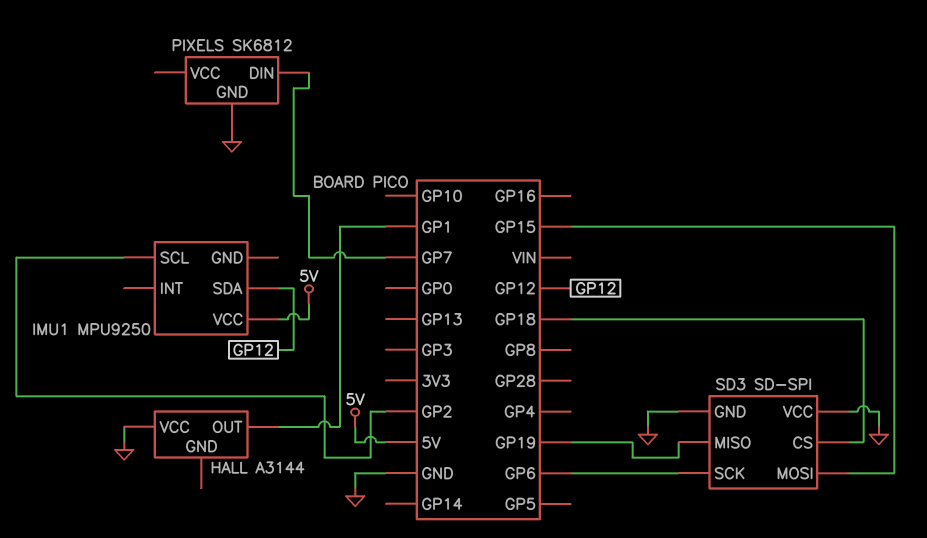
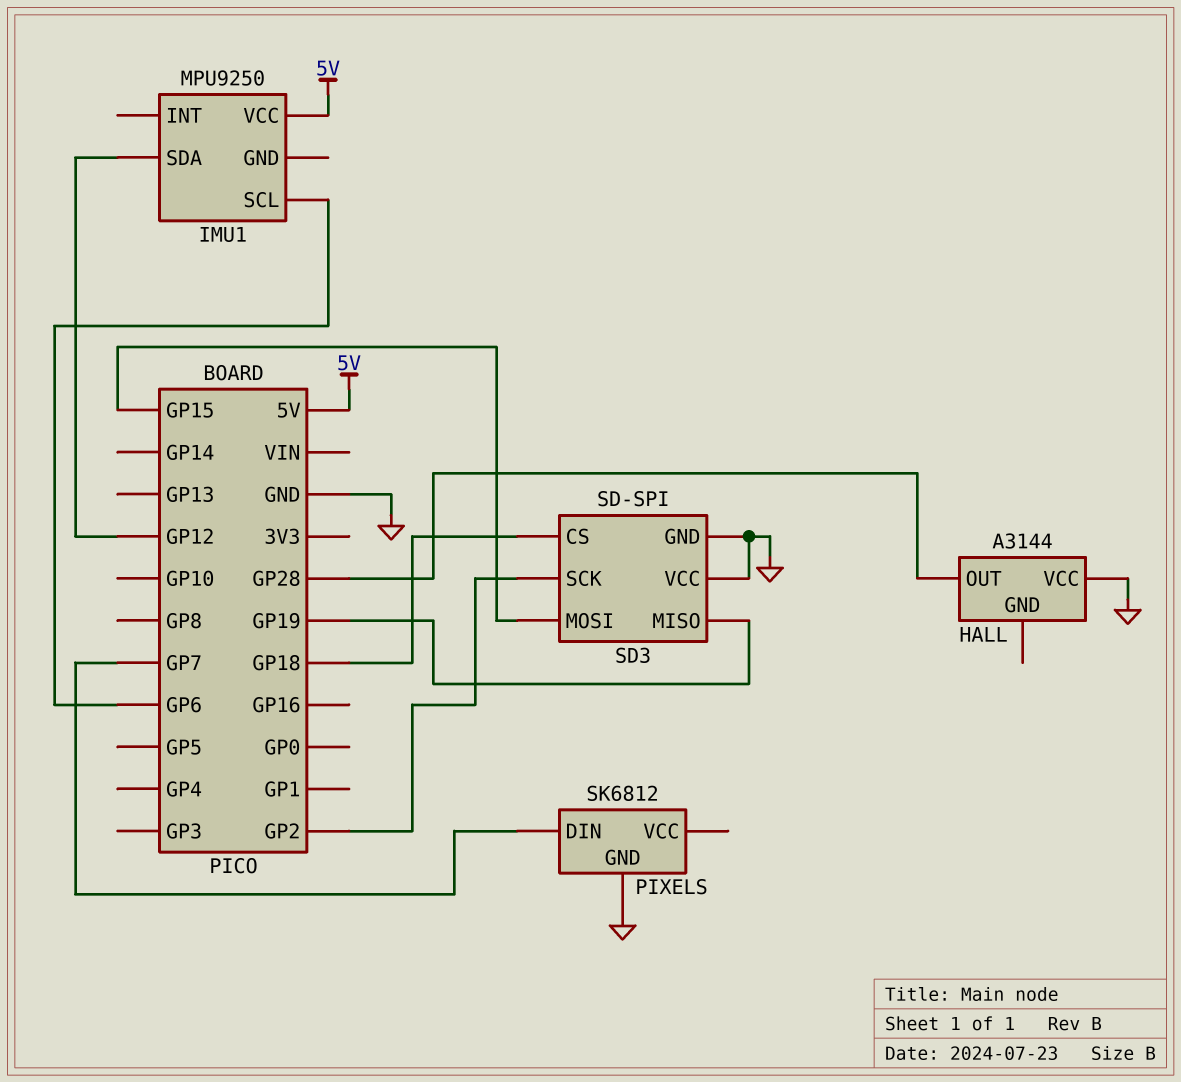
HALL pin OUT: GP1 -> GP28
IMU1 pin SCL: GP2 -> GP6
SD3 pin SCK: GP6 -> GP2

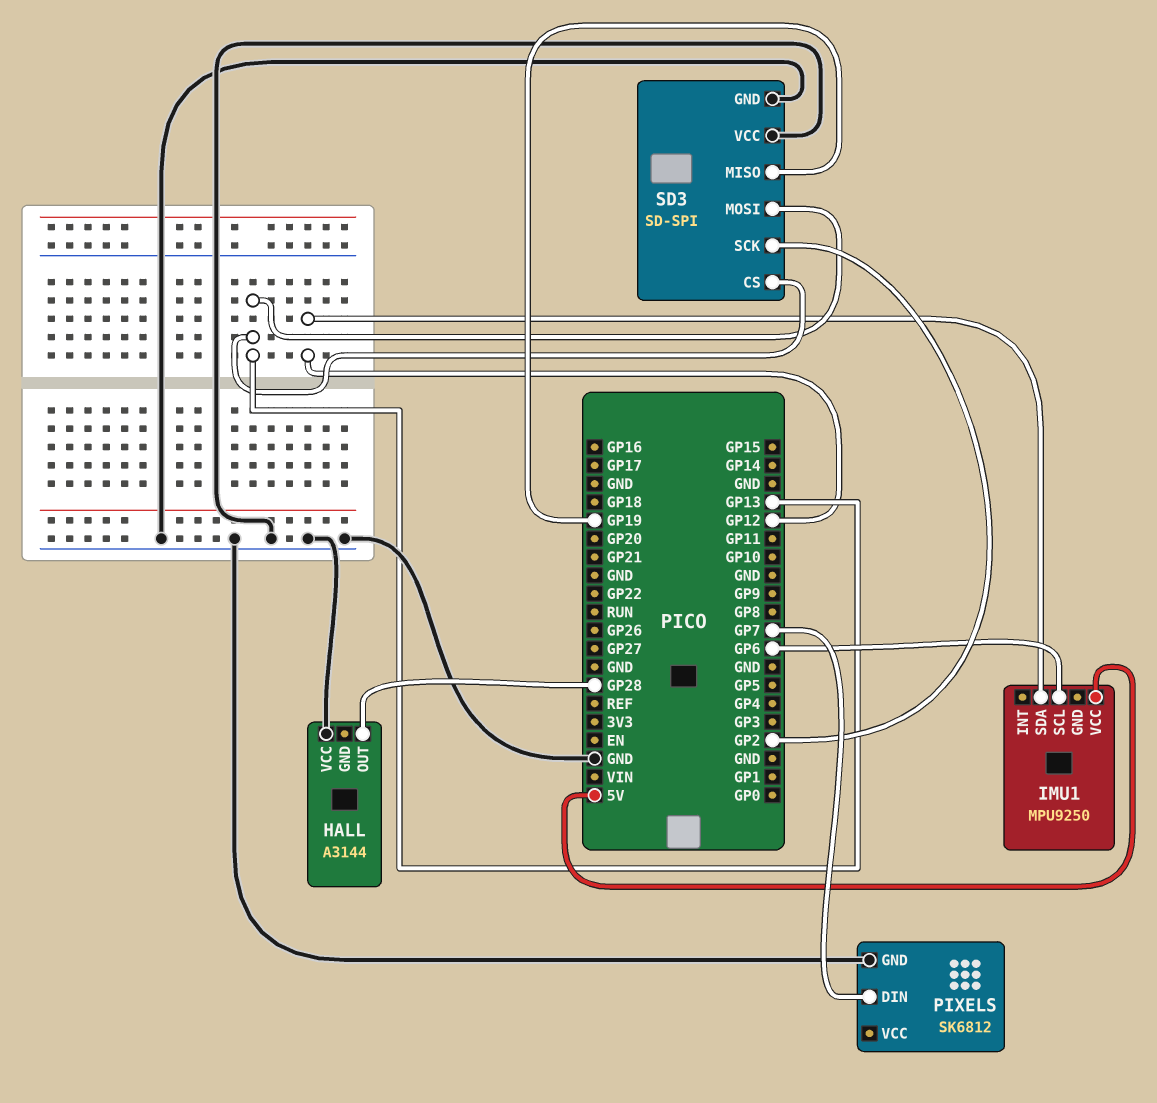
SD3 pin CS: GP18 -> GP13
SD3 pin MOSI: GP15 -> GP13

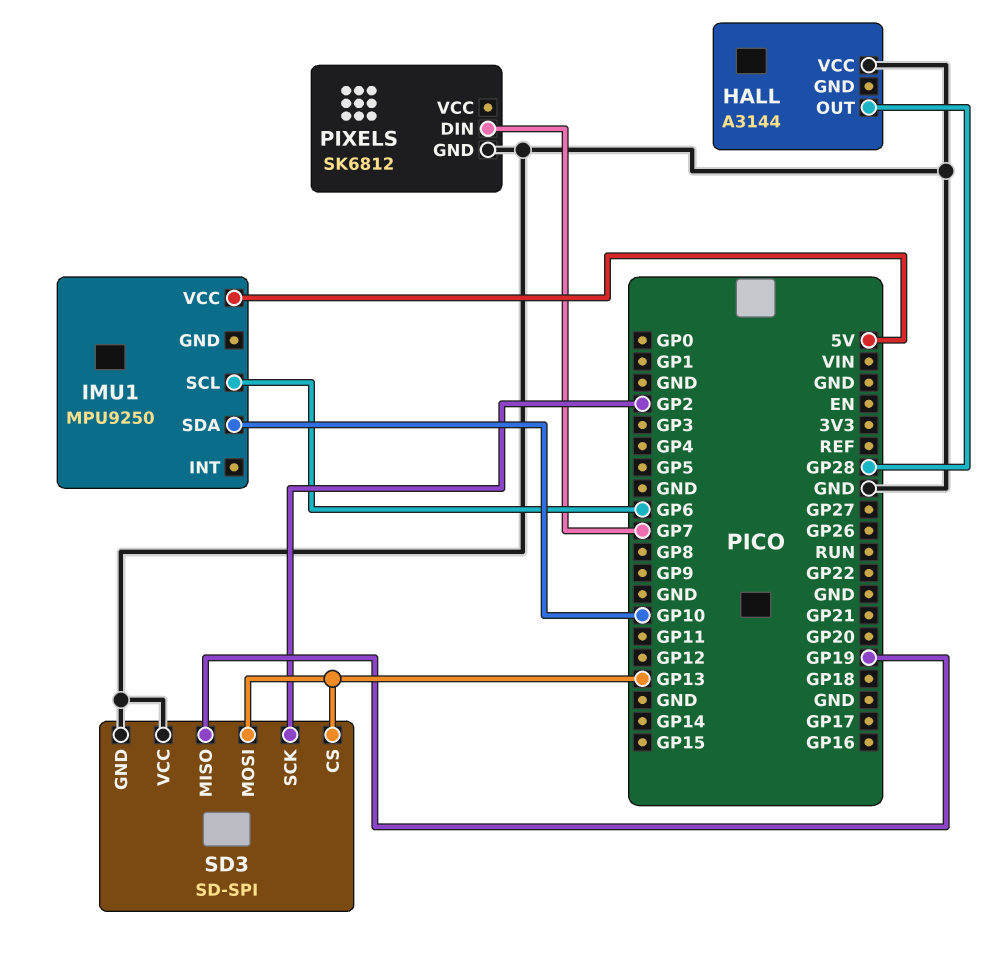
IMU1 pin SDA: GP12 -> GP10

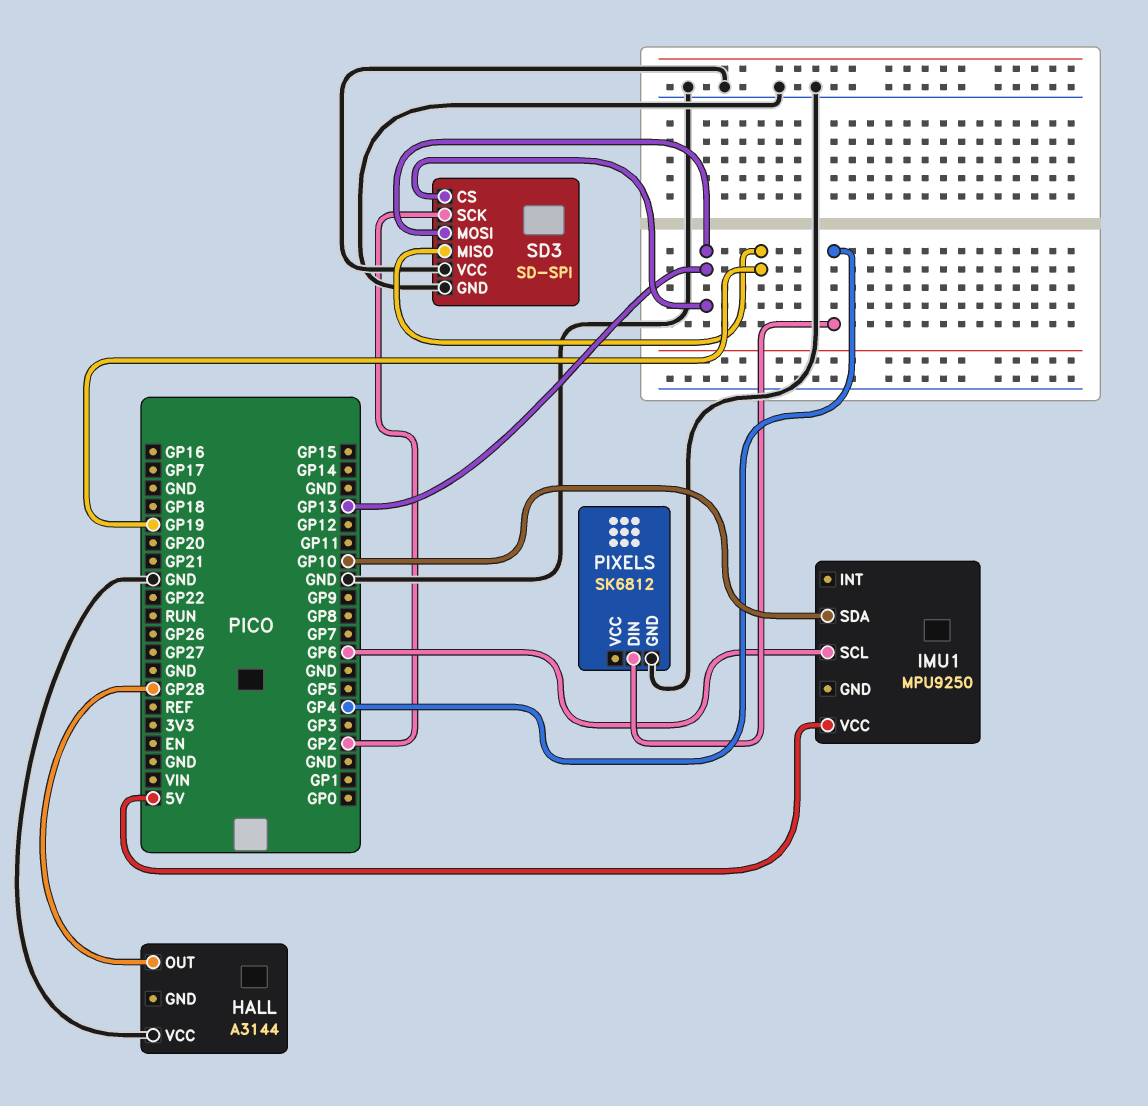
PIXELS pin DIN: GP7 -> GP4

